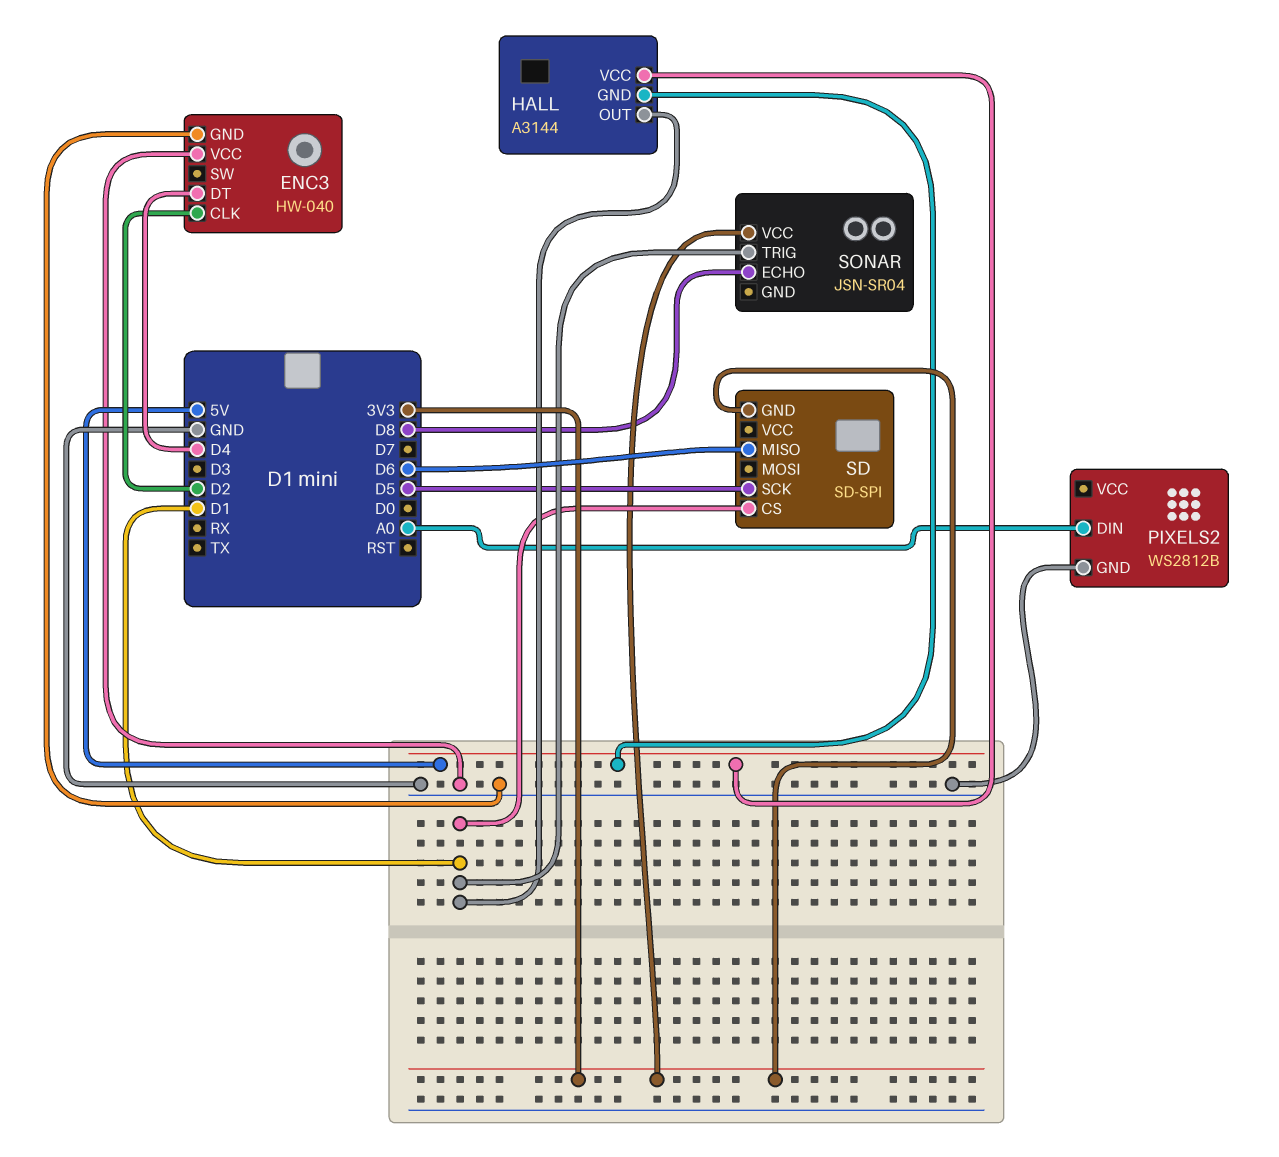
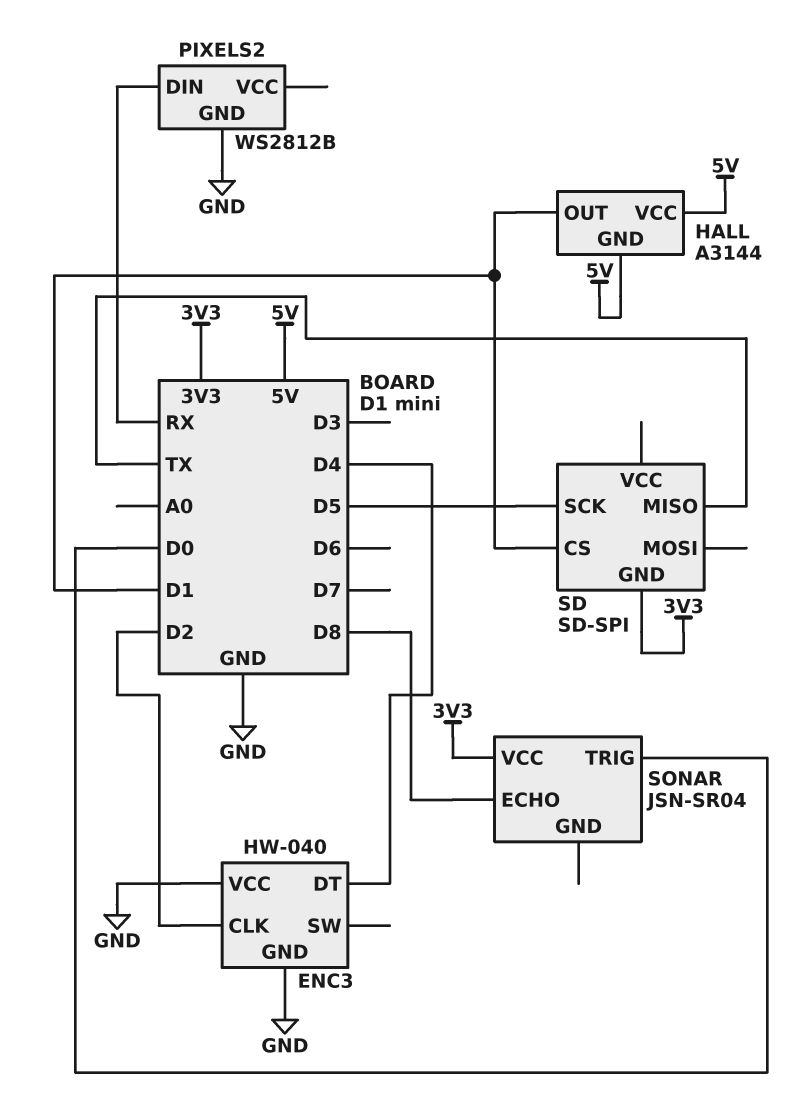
PIXELS2 pin DIN: A0 -> RX
SD pin MISO: D6 -> TX
SONAR pin TRIG: D1 -> D0

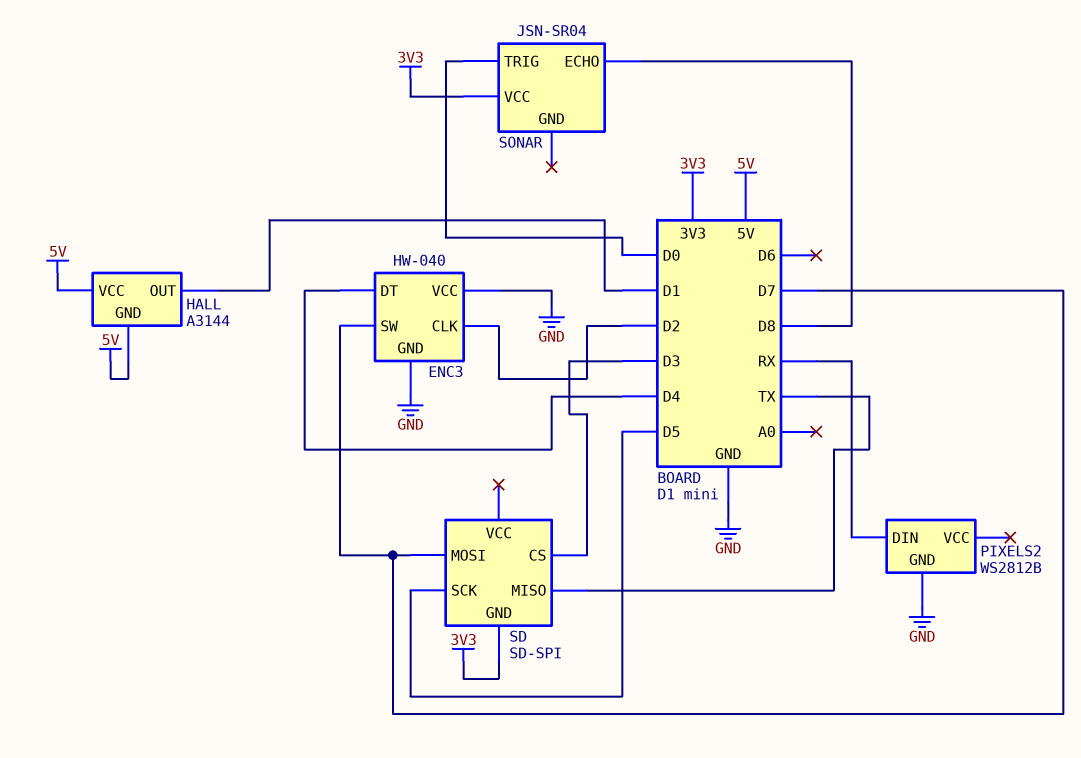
ENC3 pin SW: none -> D7
SD pin CS: D1 -> D3
SD pin MOSI: none -> D7

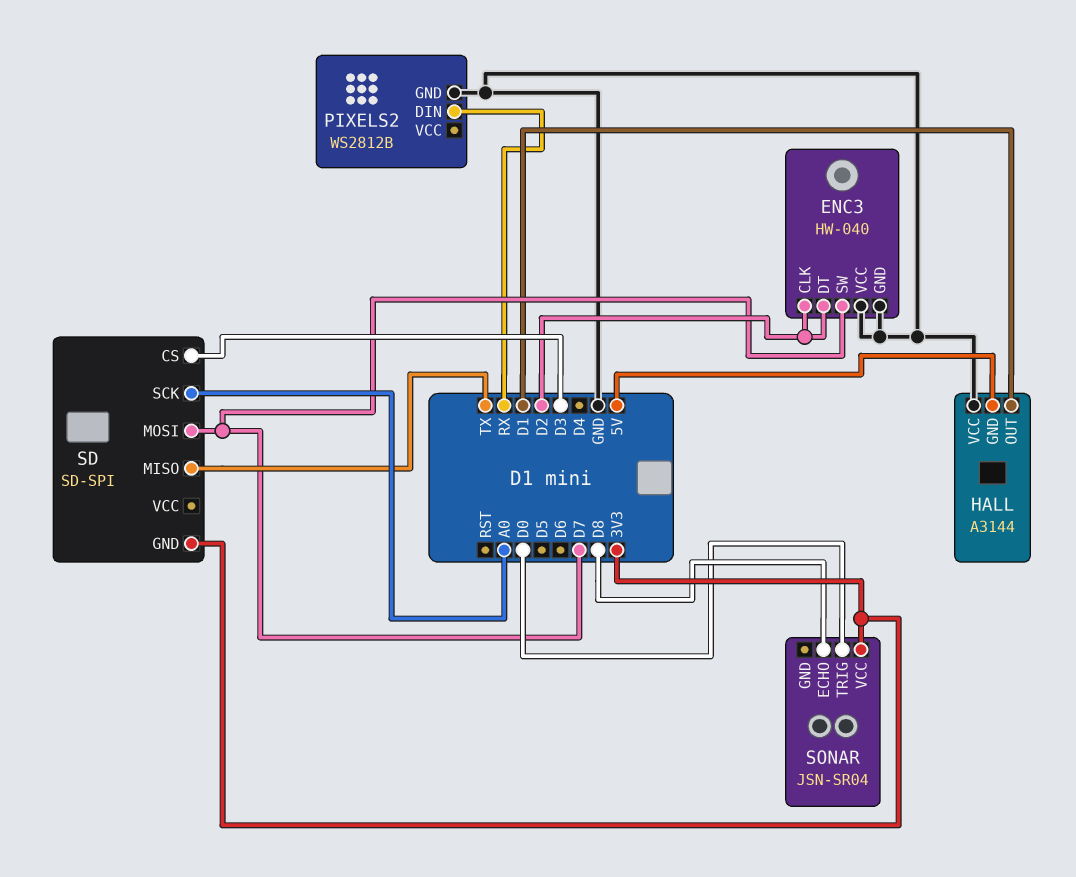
ENC3 pin DT: D4 -> D2
HALL pin VCC: 5V -> GND
SD pin SCK: D5 -> A0

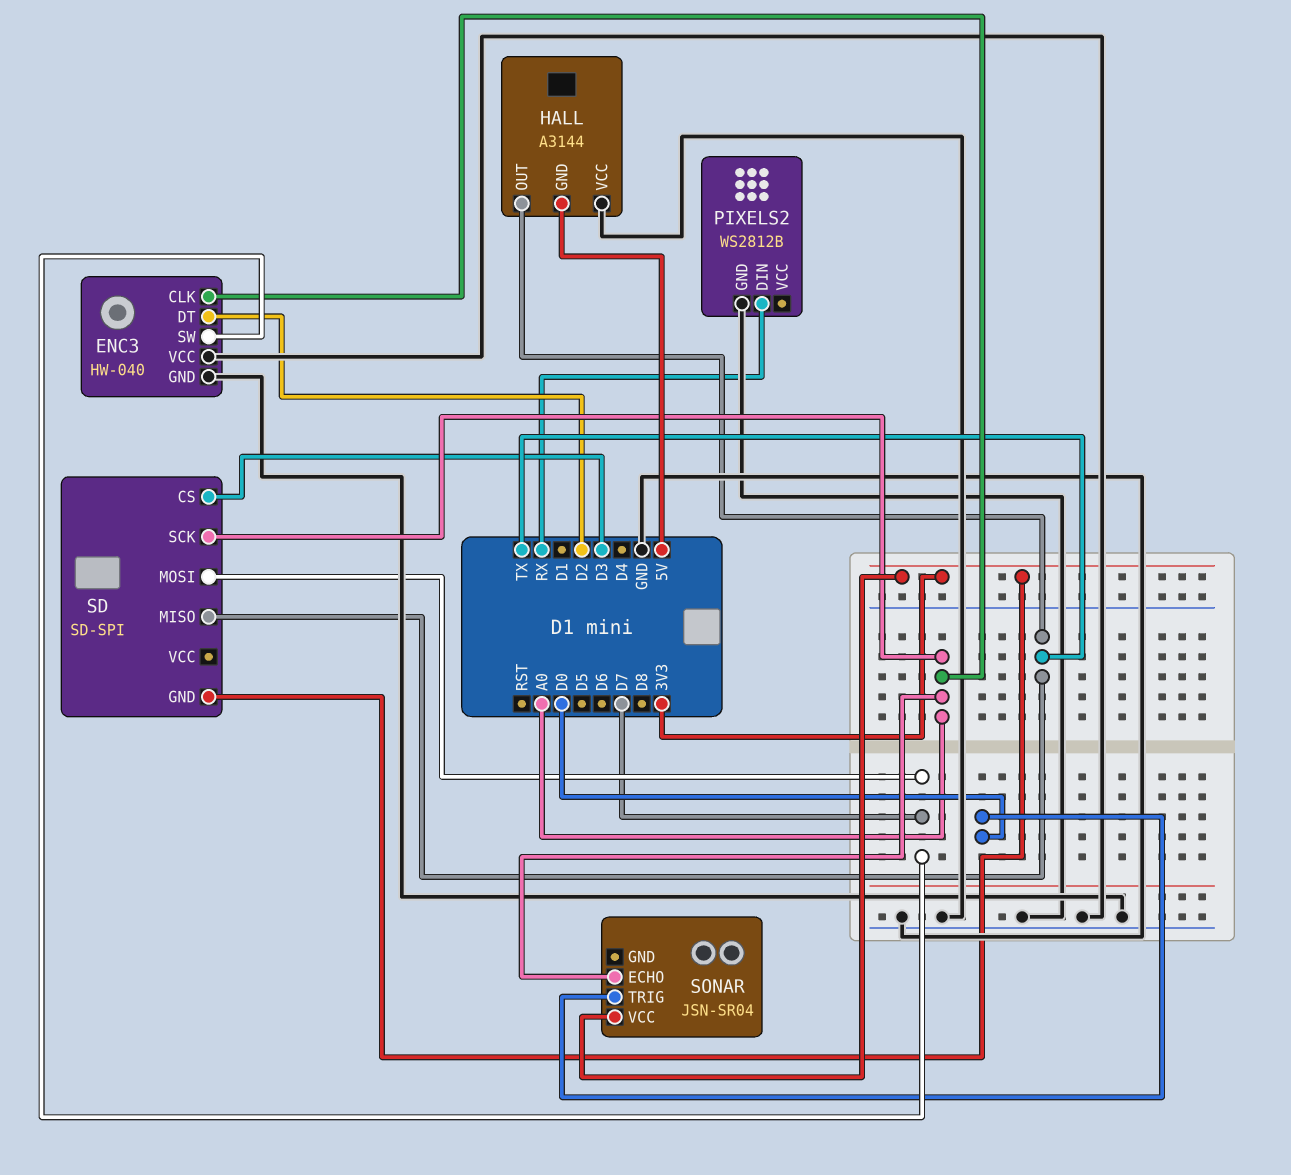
ENC3 pin CLK: D2 -> A0
HALL pin OUT: D1 -> TX
SONAR pin ECHO: D8 -> A0

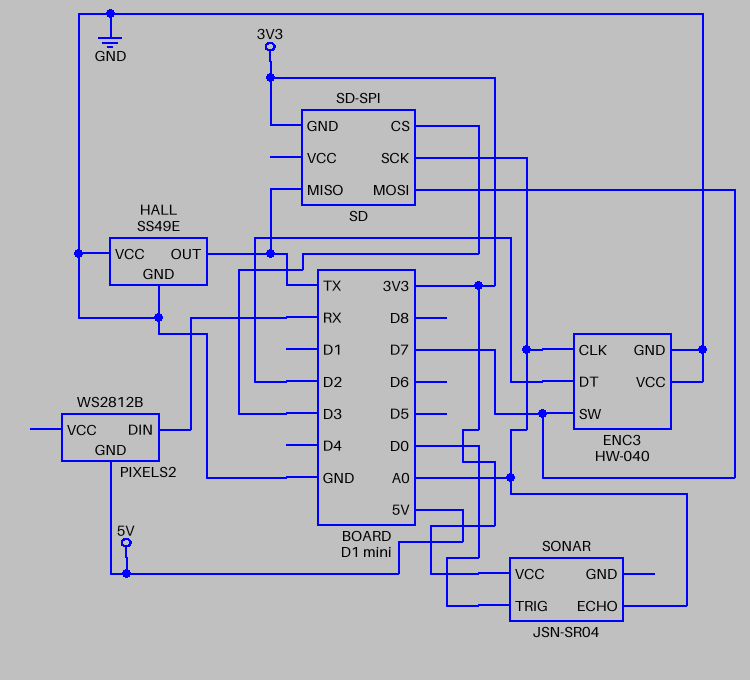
HALL: A3144 -> SS49E
HALL pin GND: 5V -> GND
PIXELS2 pin GND: GND -> 5V

